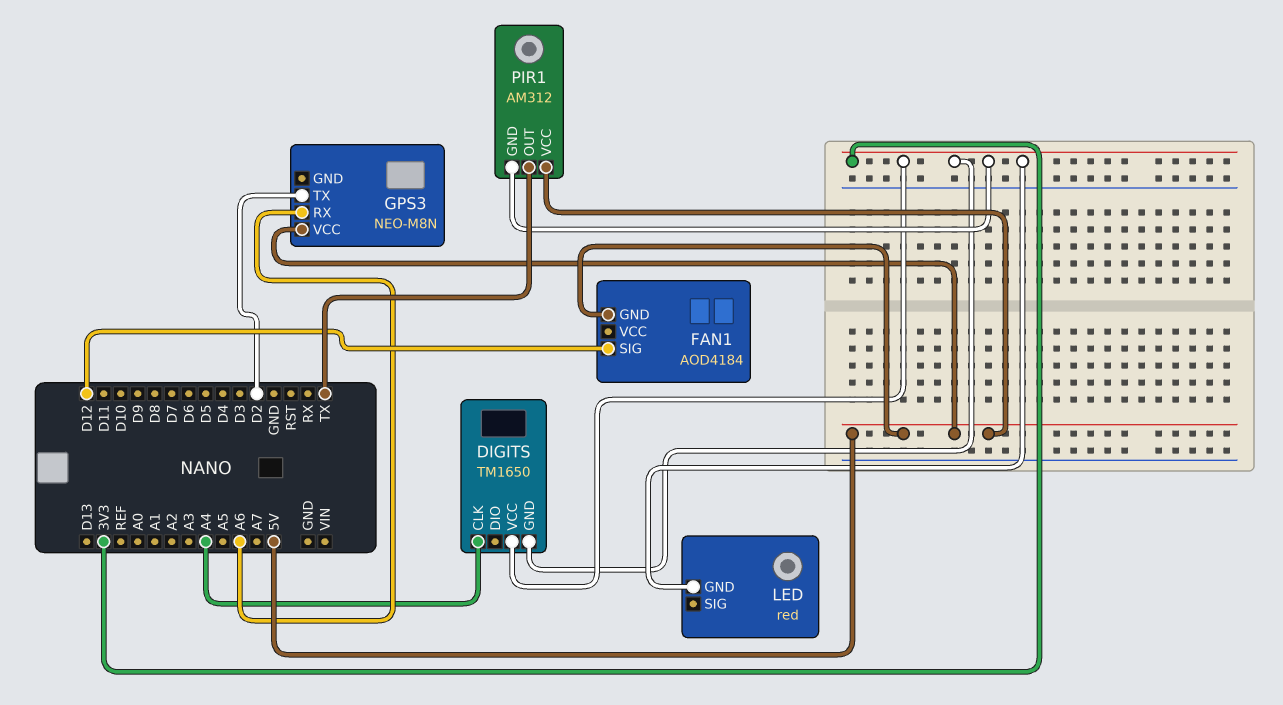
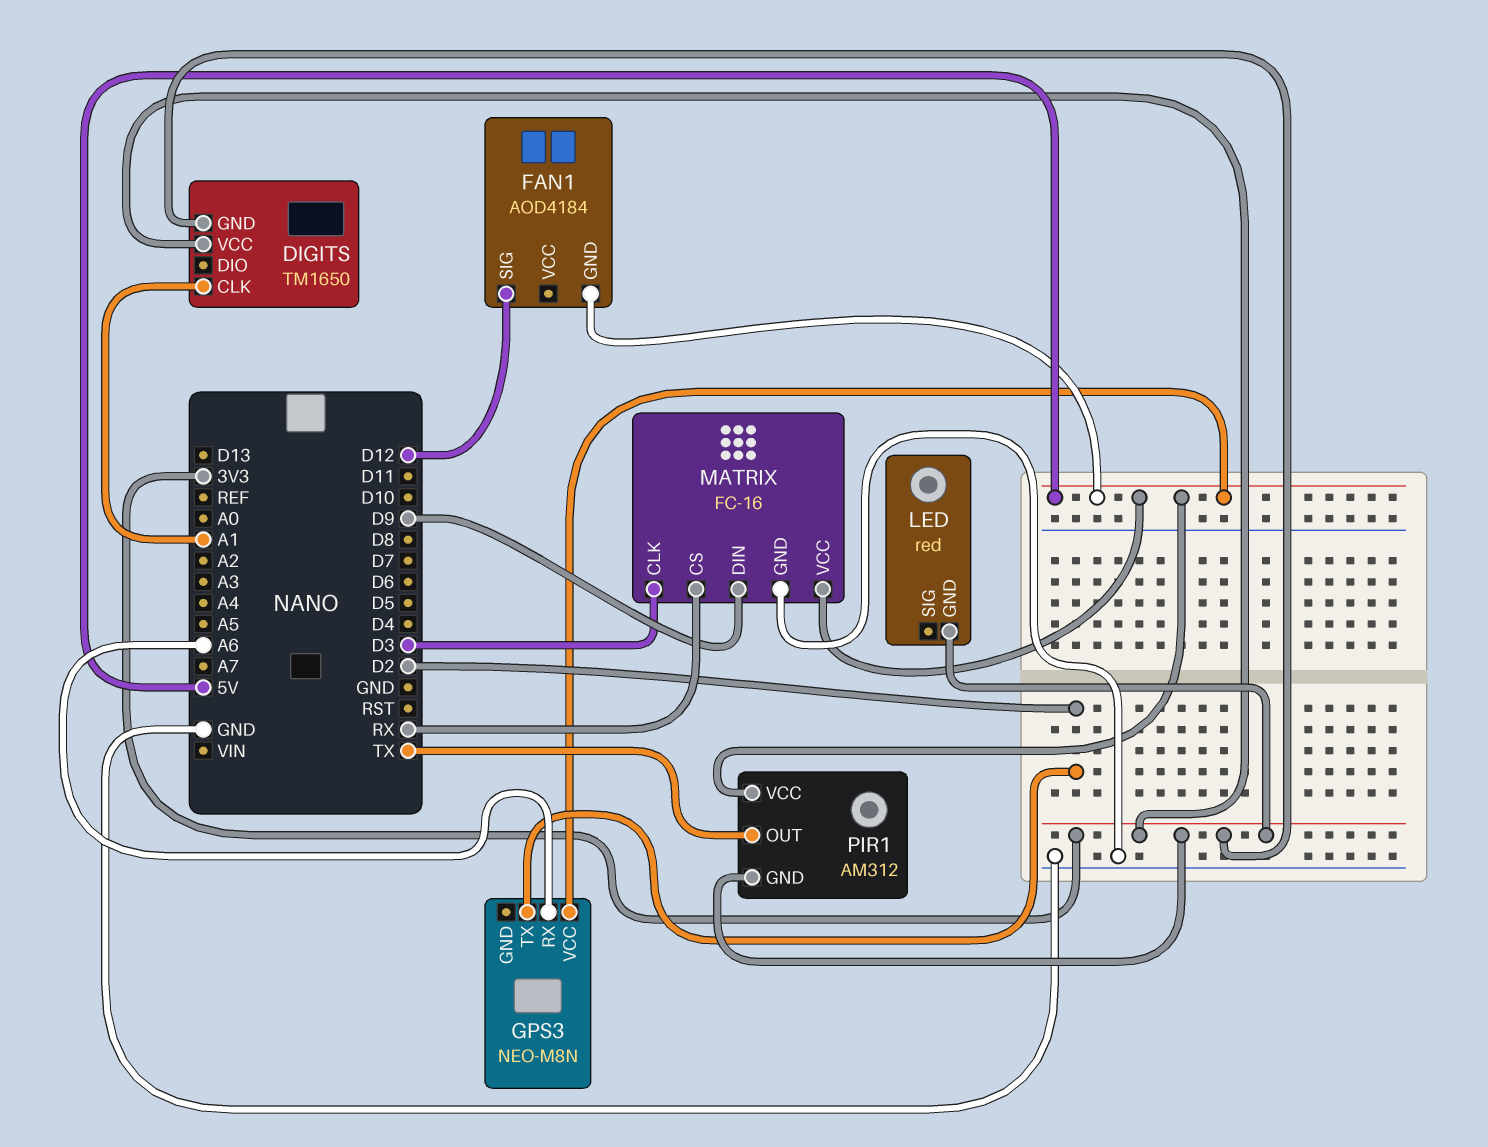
DIGITS pin CLK: A4 -> A1
MATRIX: none -> FC-16
MATRIX pin CLK: none -> D3
MATRIX pin CS: none -> RX
MATRIX pin DIN: none -> D9
MATRIX pin GND: none -> GND
MATRIX pin VCC: none -> 5V

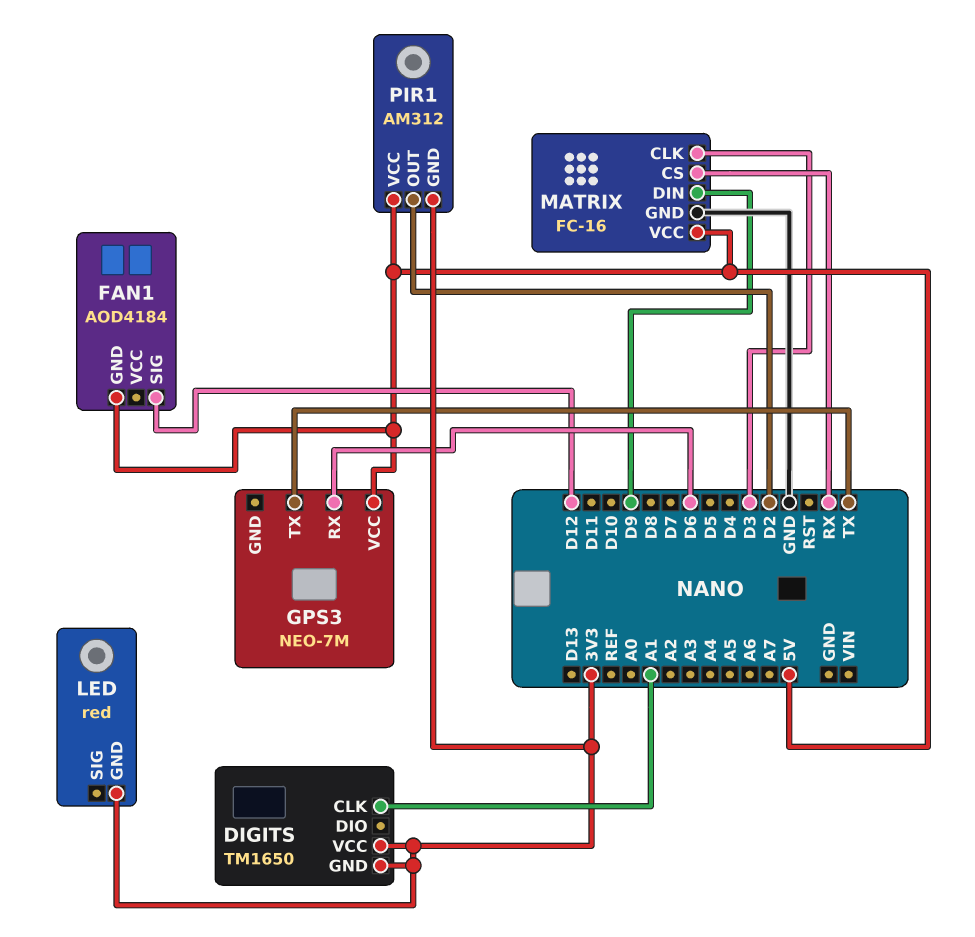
GPS3: NEO-M8N -> NEO-7M
GPS3 pin RX: A6 -> D6
GPS3 pin TX: D2 -> TX
PIR1 pin OUT: TX -> D2

